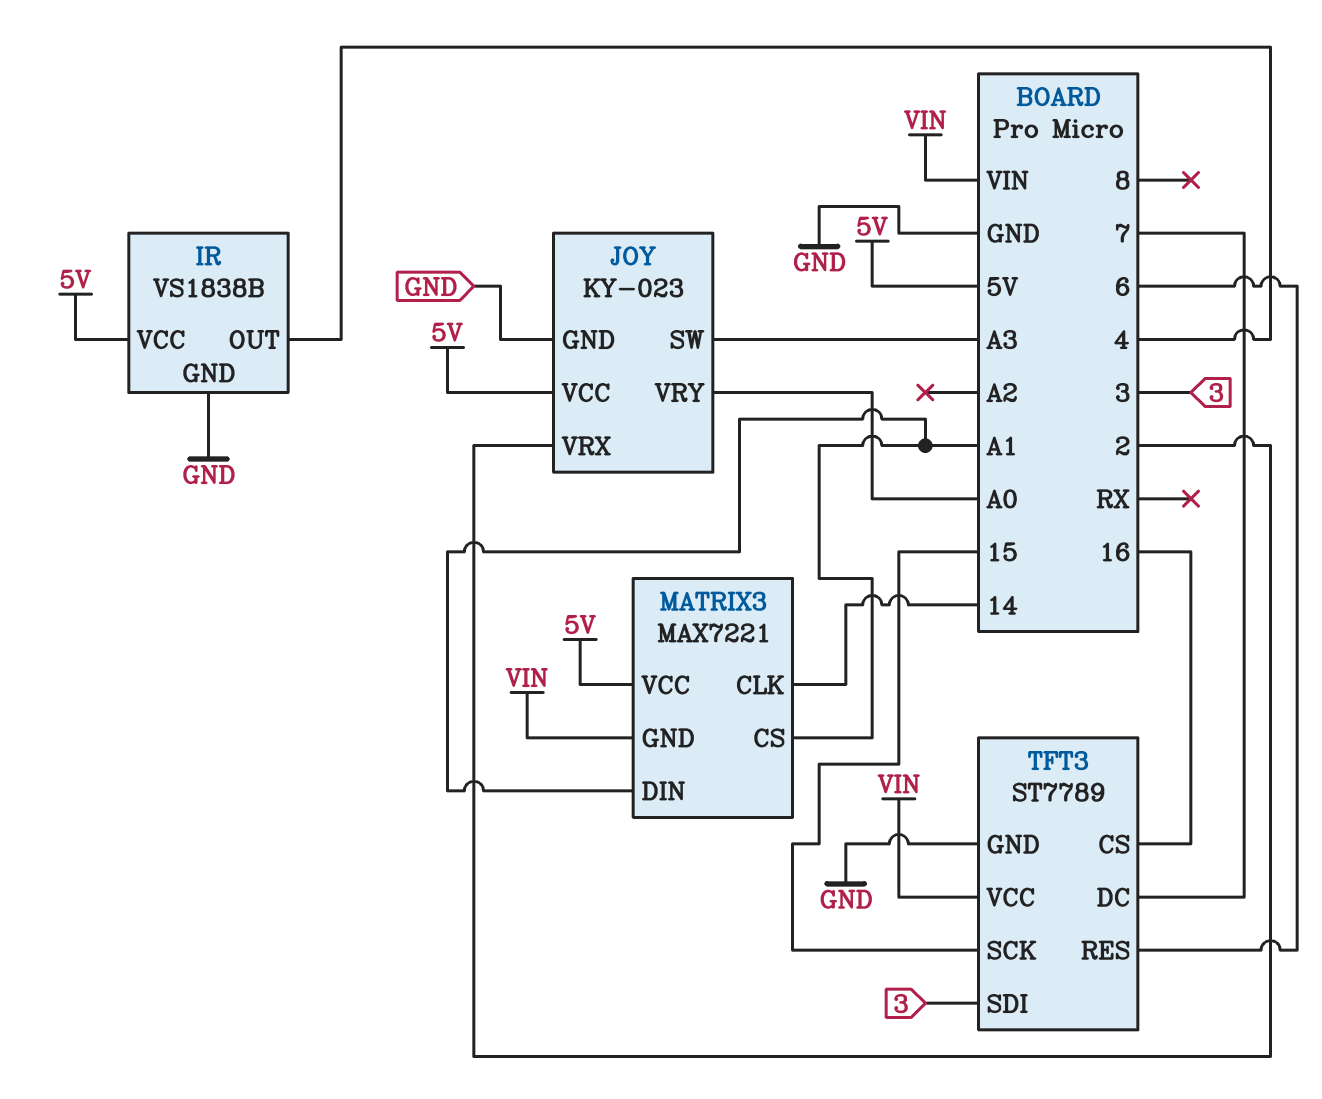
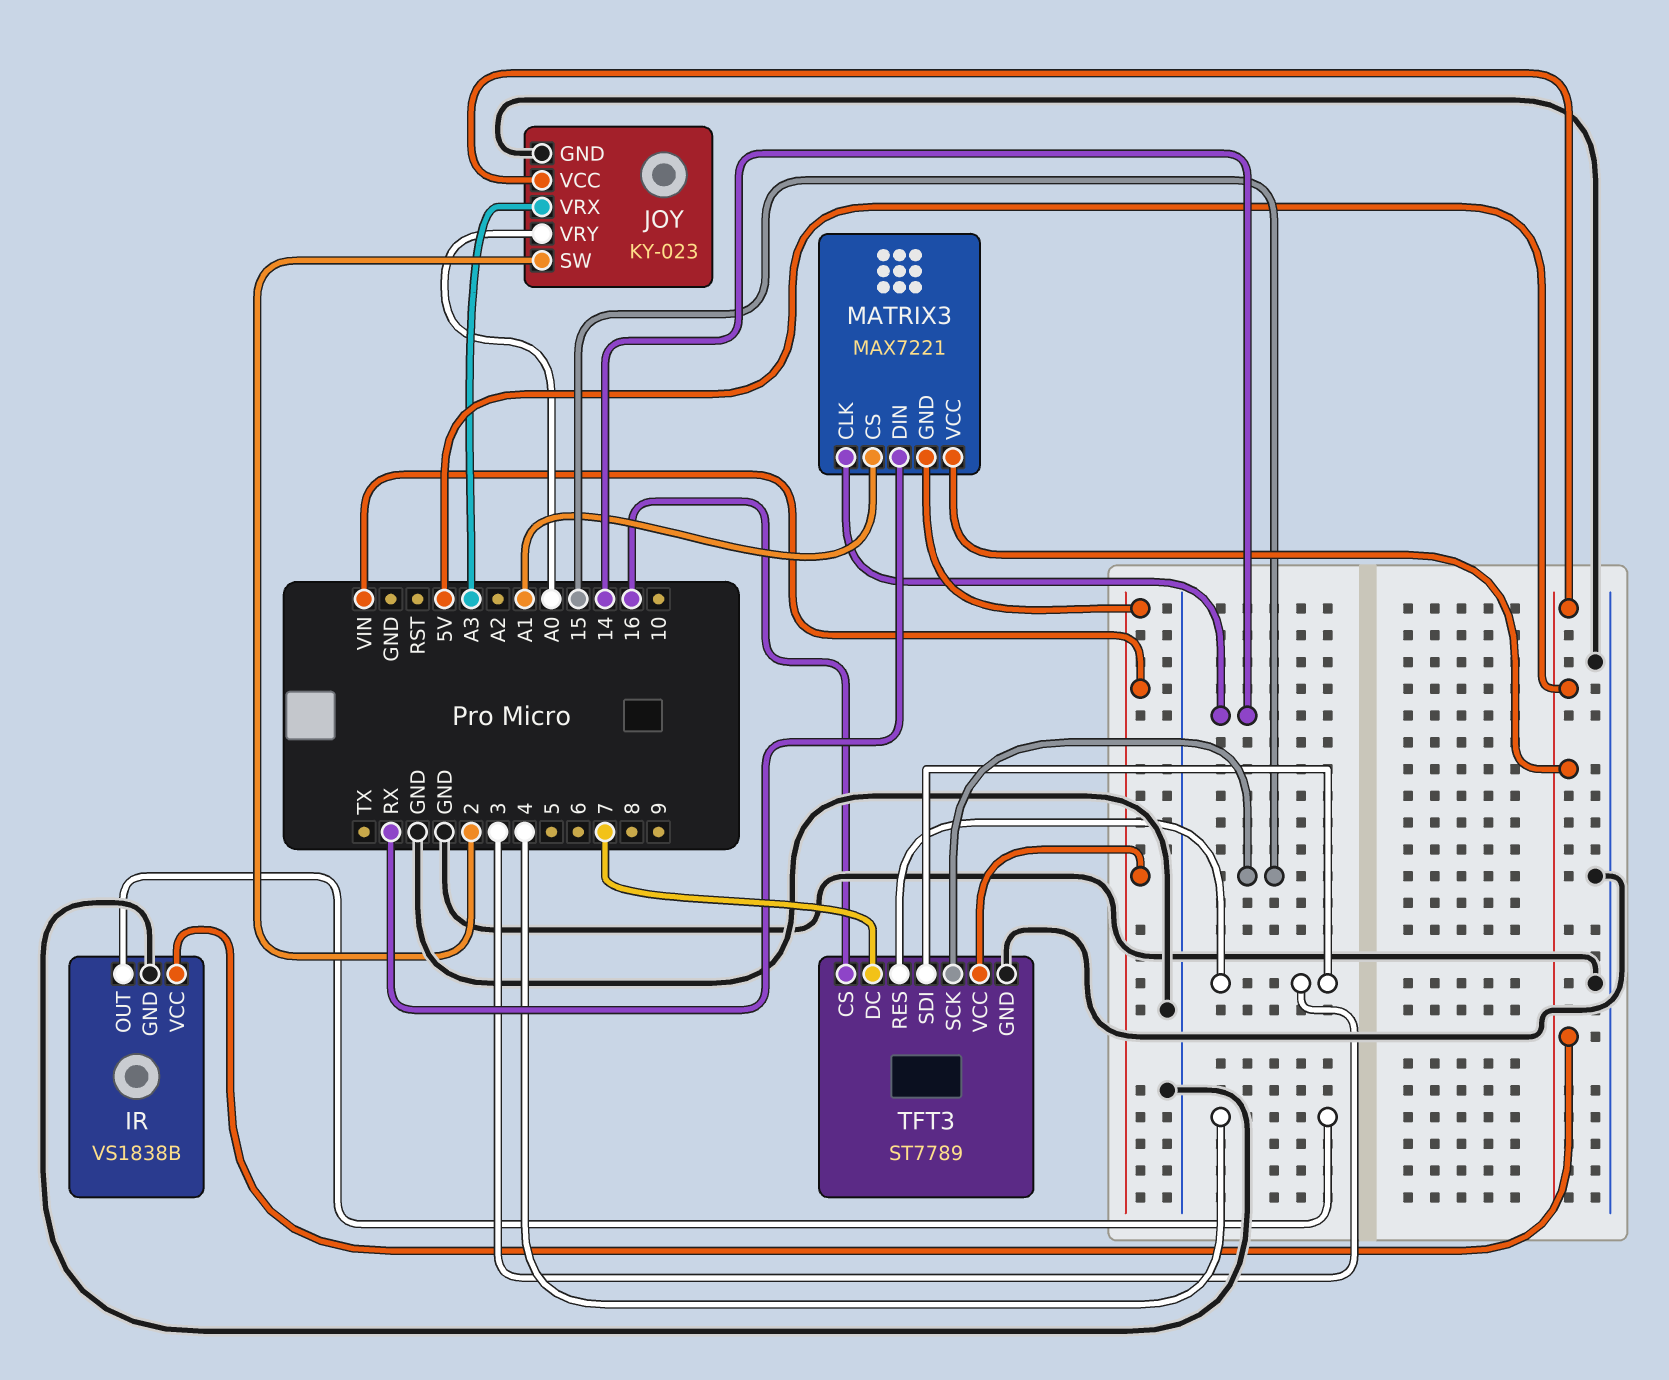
JOY pin SW: A3 -> 2
JOY pin VRX: 2 -> A3
MATRIX3 pin DIN: A1 -> RX
TFT3 pin RES: 6 -> 3

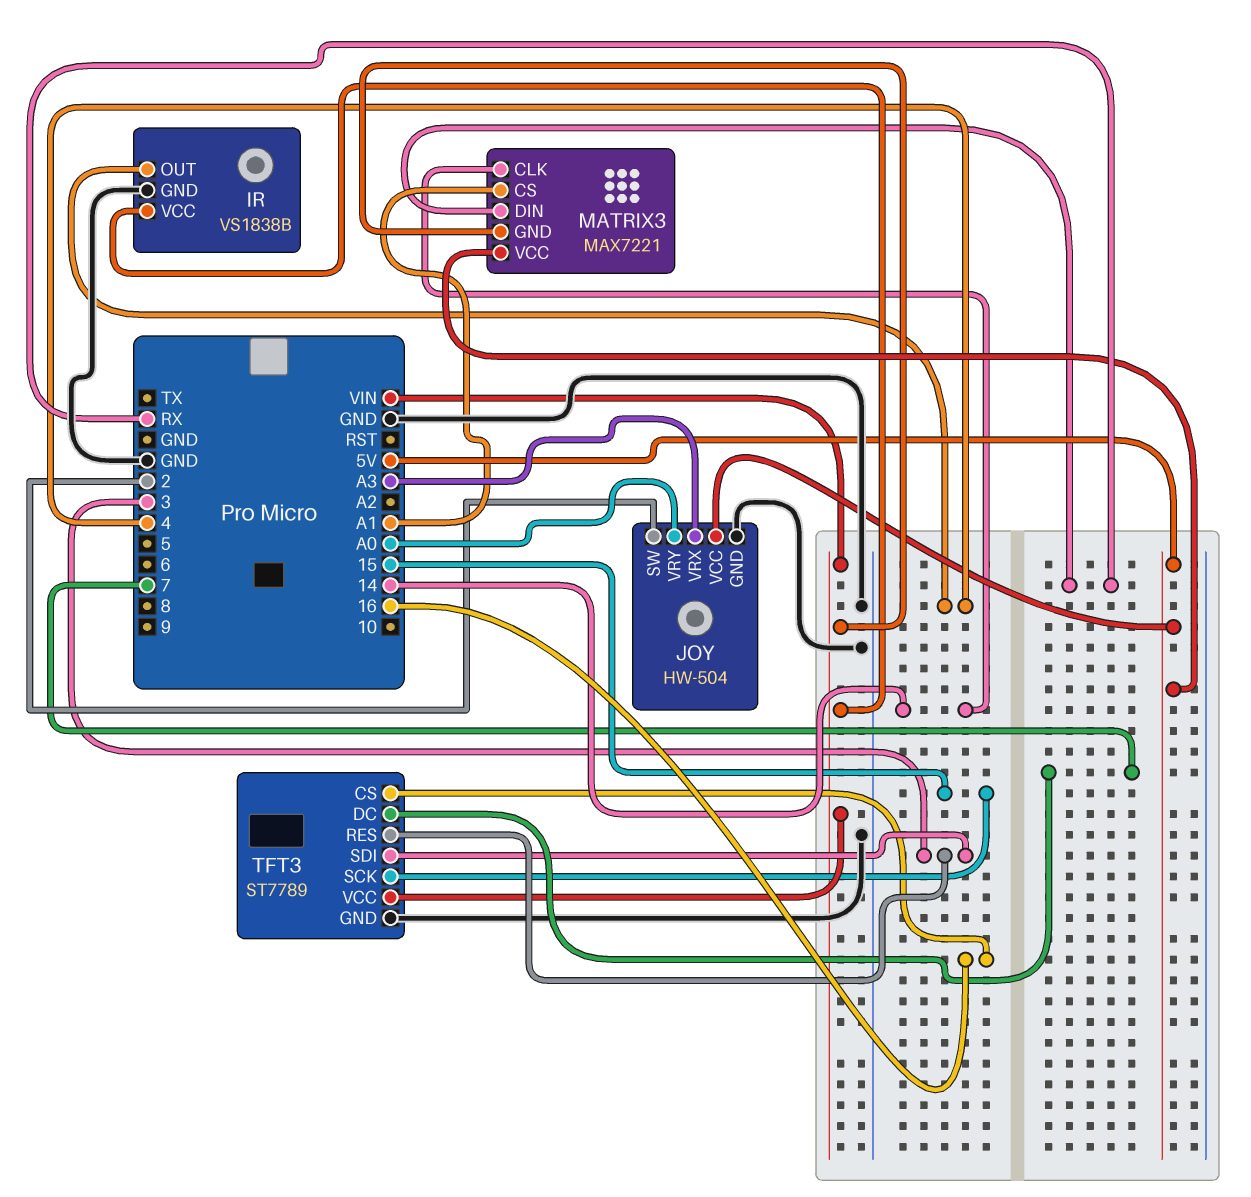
IR pin VCC: 5V -> VIN
JOY: KY-023 -> HW-504

